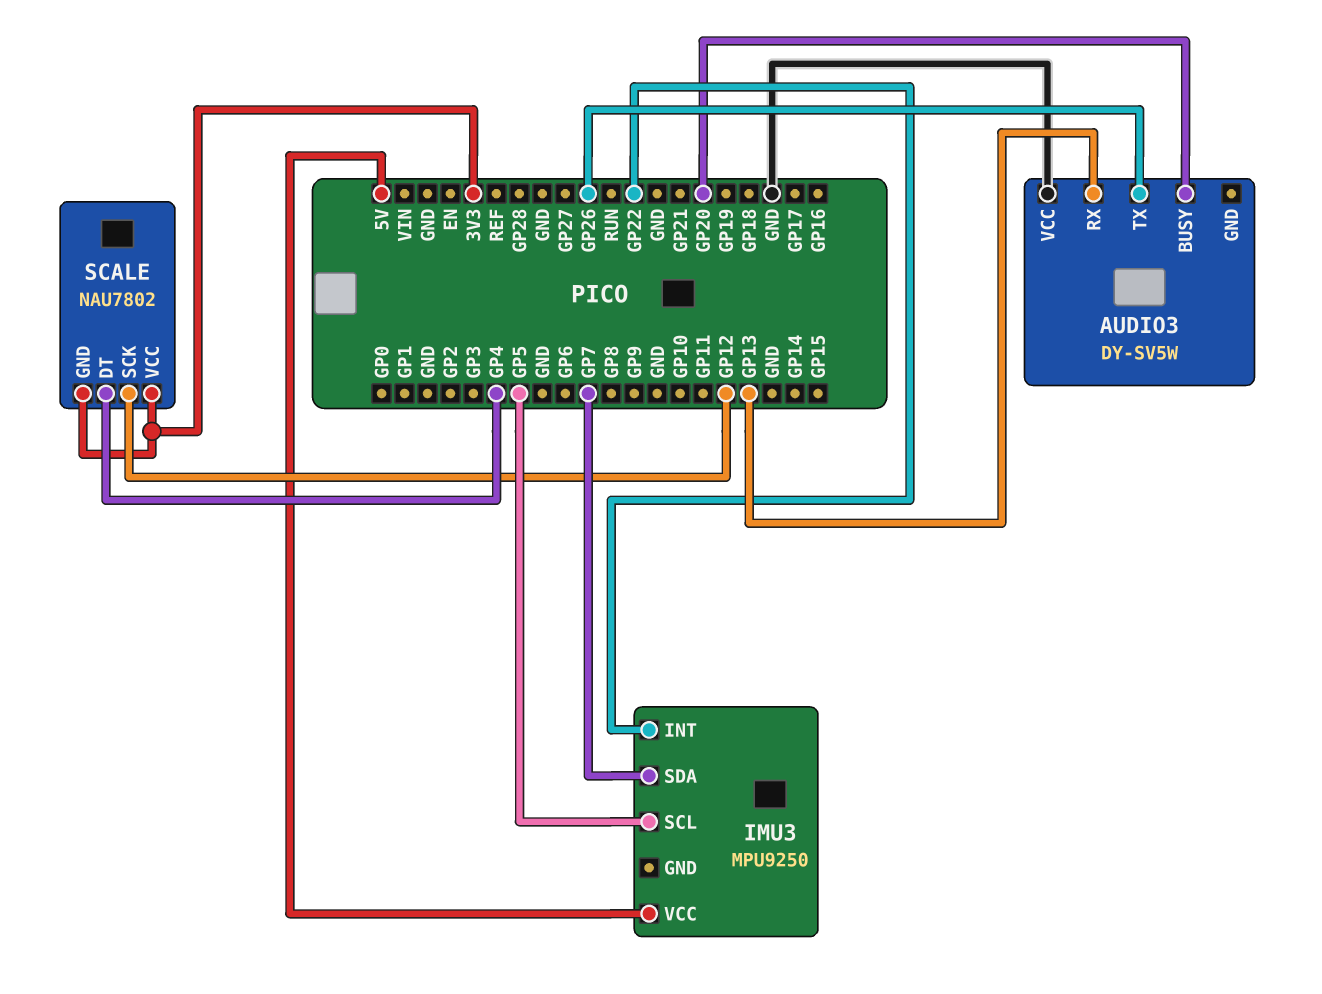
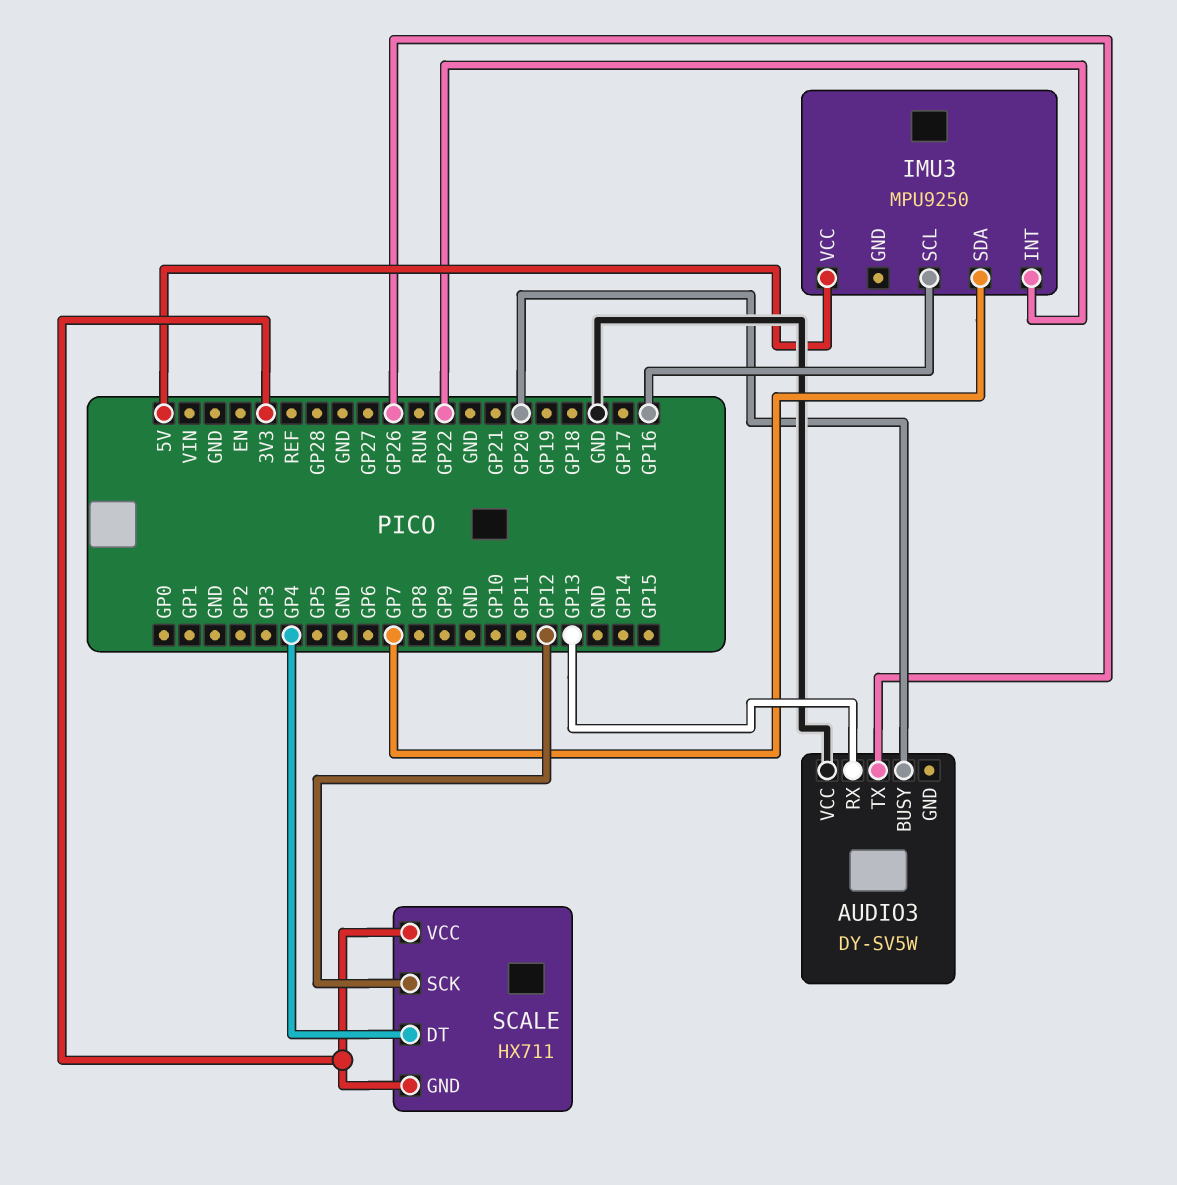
IMU3 pin SCL: GP5 -> GP16
SCALE: NAU7802 -> HX711

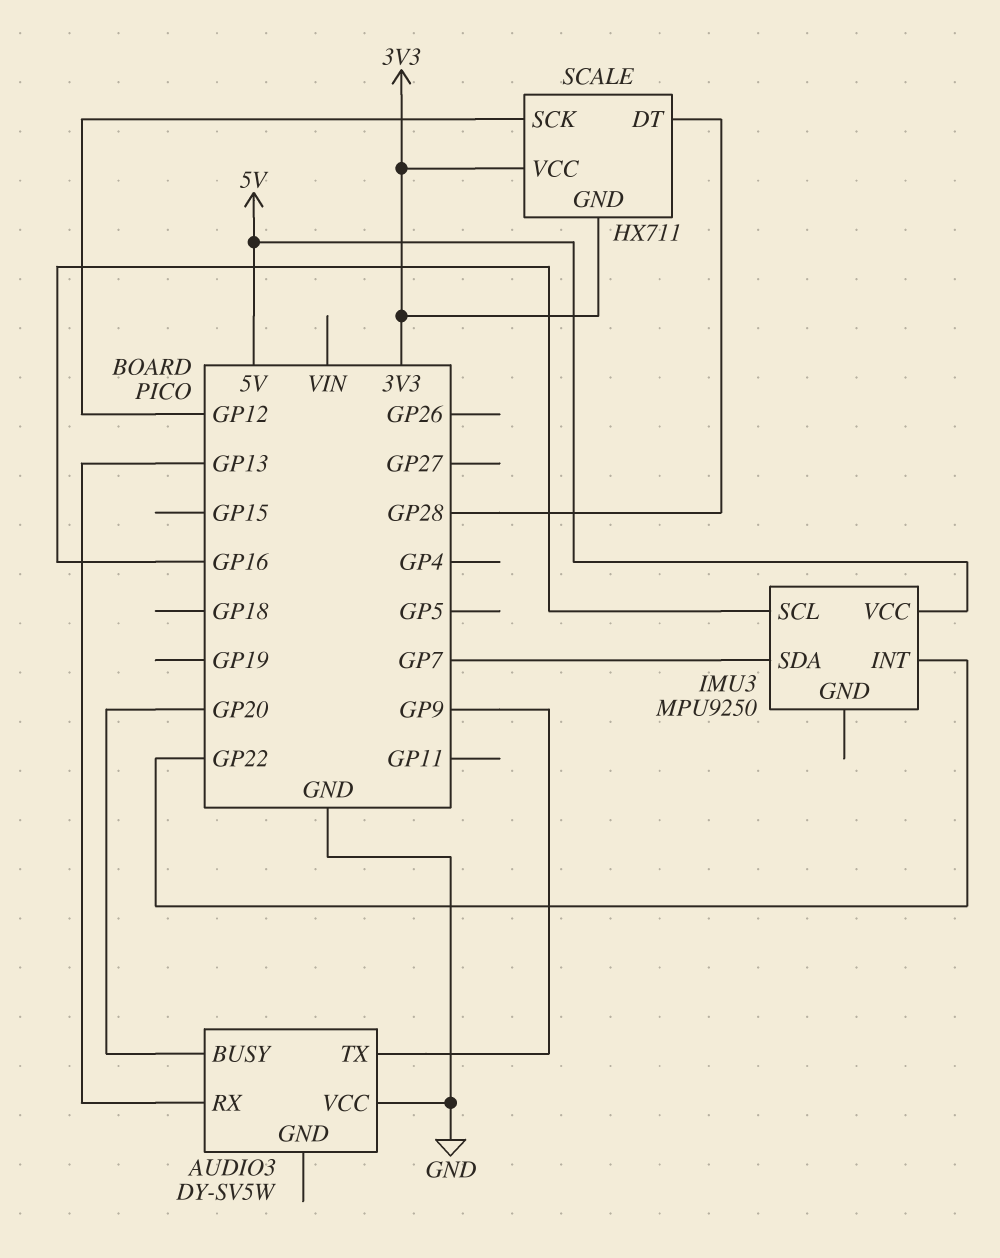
AUDIO3 pin TX: GP26 -> GP9
SCALE pin DT: GP4 -> GP28

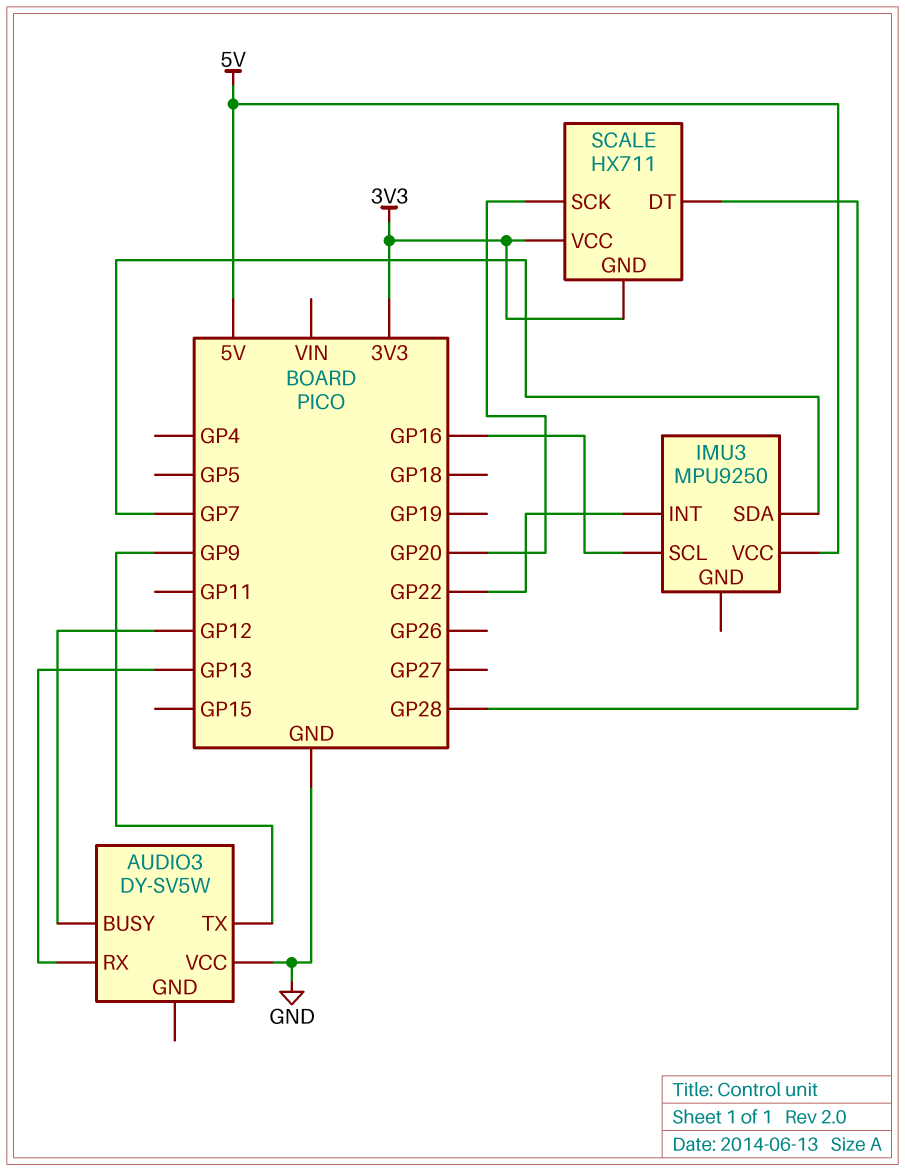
AUDIO3 pin BUSY: GP20 -> GP12
SCALE pin SCK: GP12 -> GP20

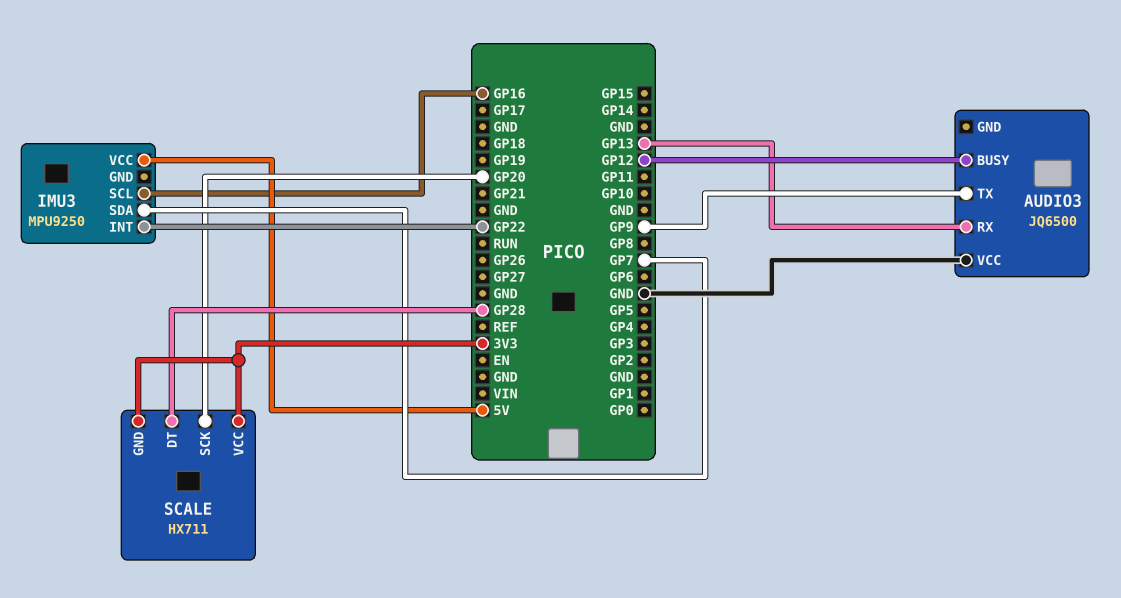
AUDIO3: DY-SV5W -> JQ6500

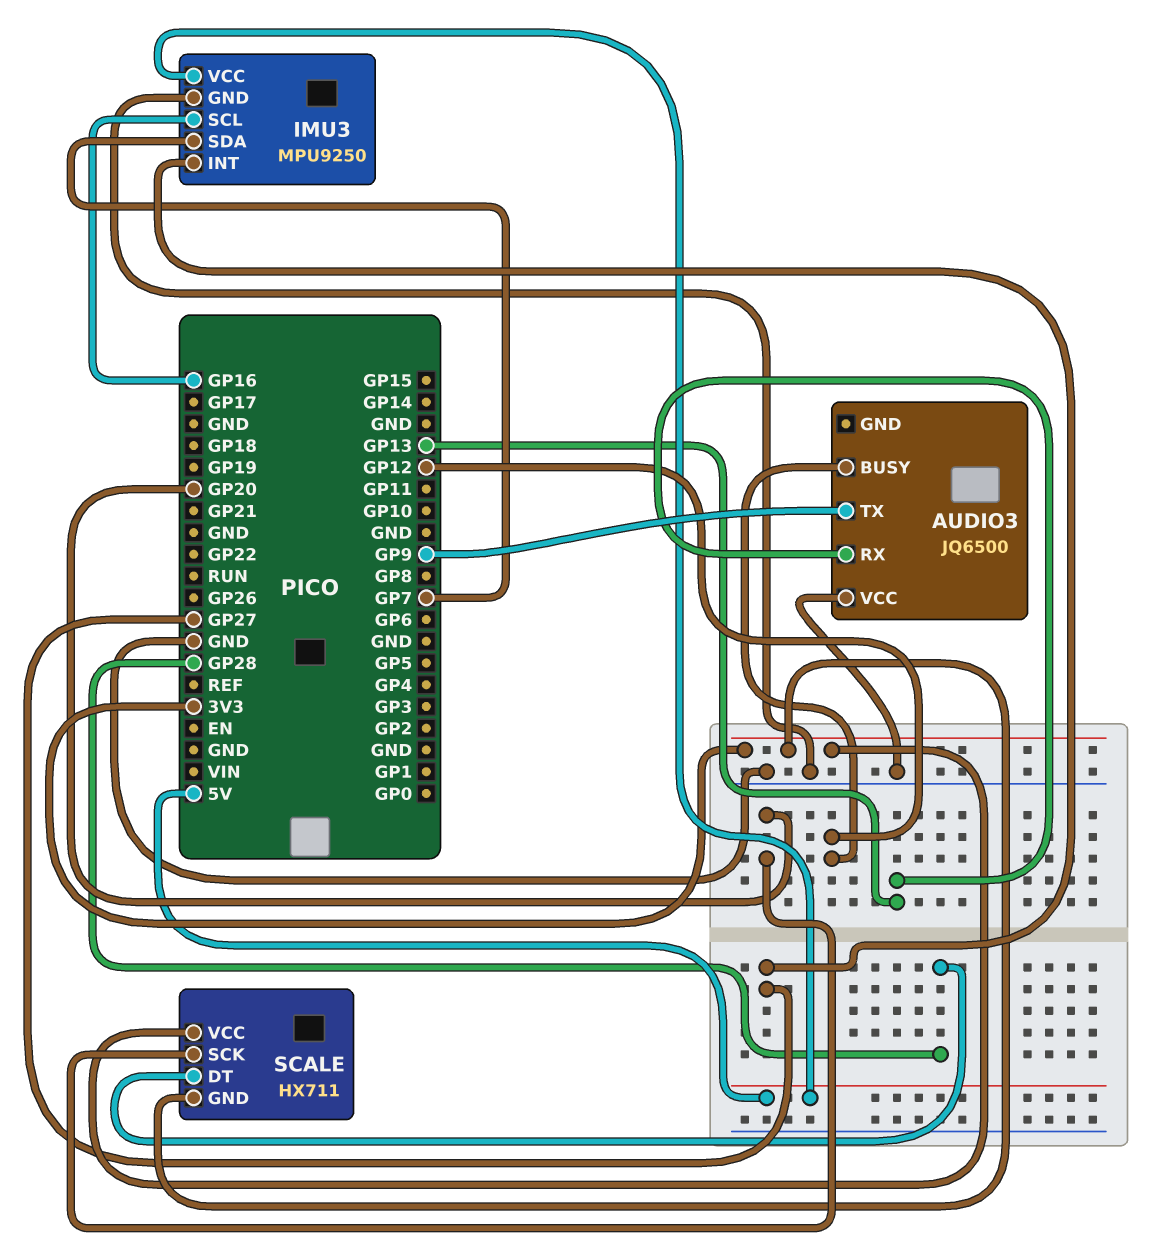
IMU3 pin GND: none -> GND
IMU3 pin INT: GP22 -> GP27

